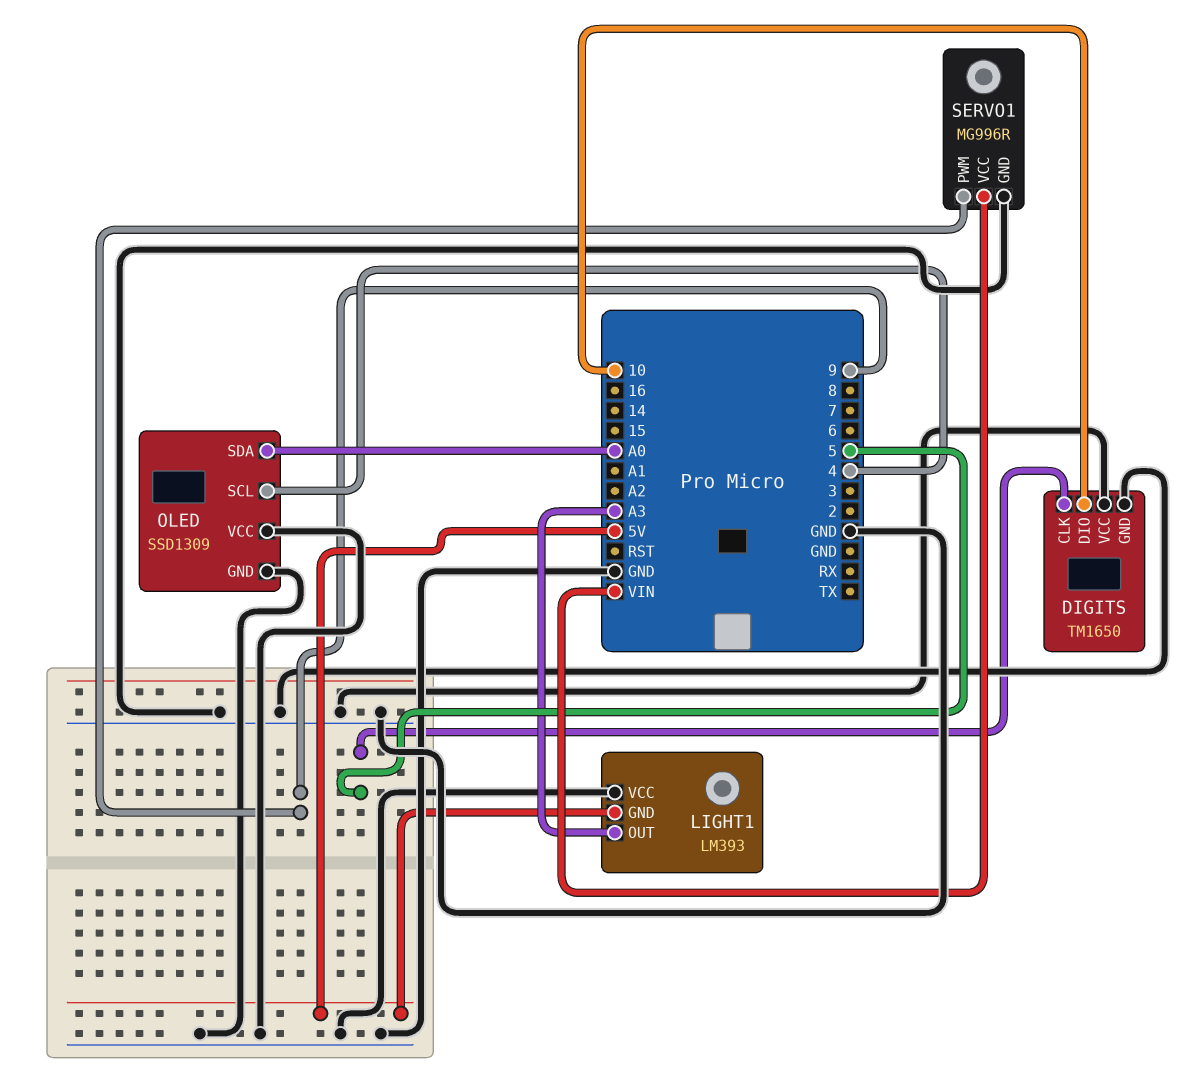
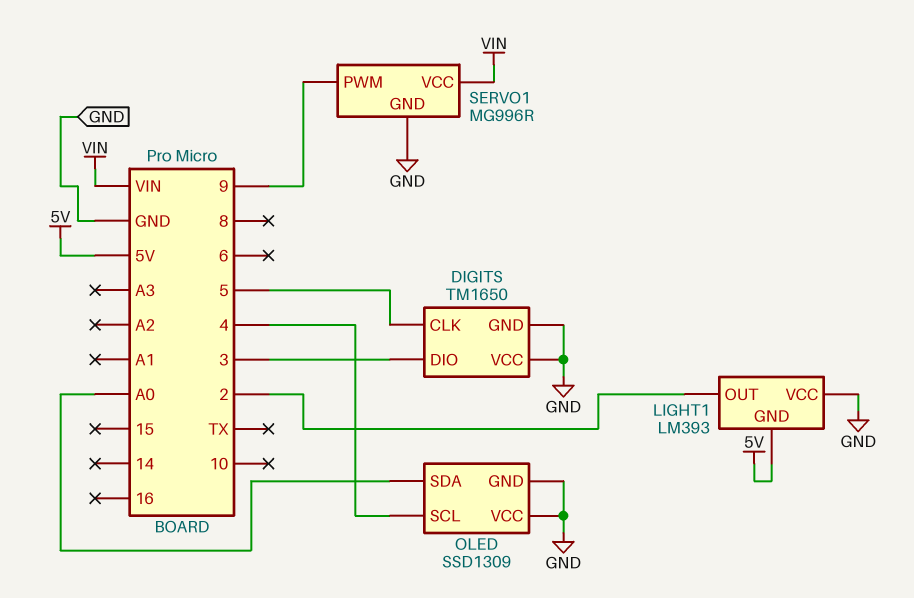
DIGITS pin DIO: 10 -> 3
LIGHT1 pin OUT: A3 -> 2

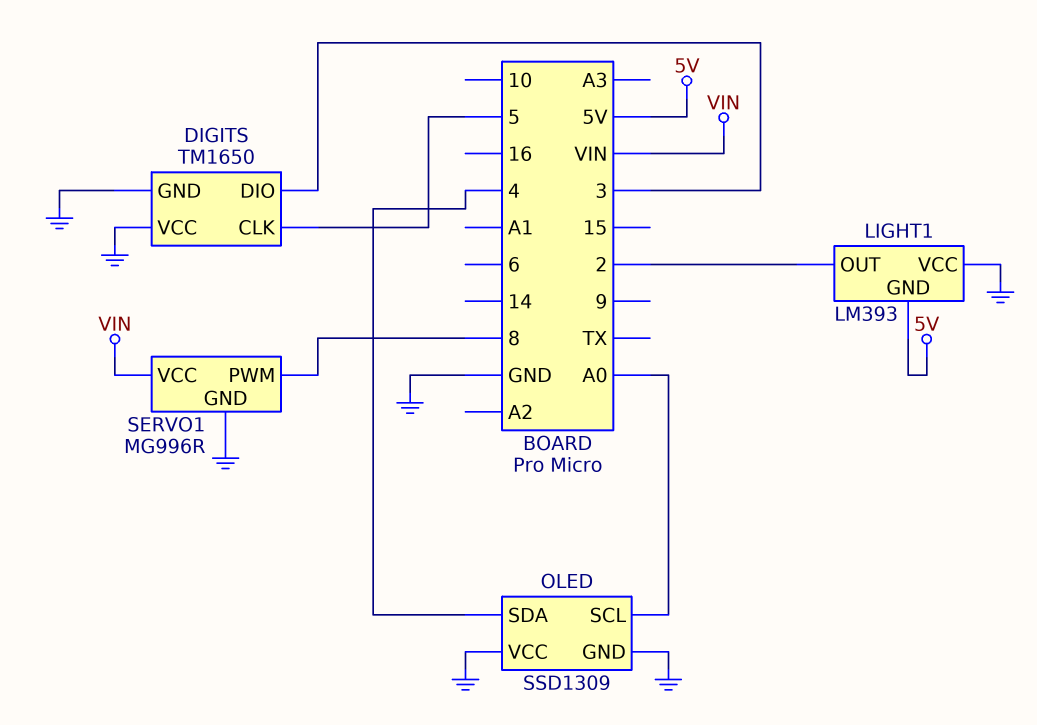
OLED pin SCL: 4 -> A0
OLED pin SDA: A0 -> 4
SERVO1 pin PWM: 9 -> 8

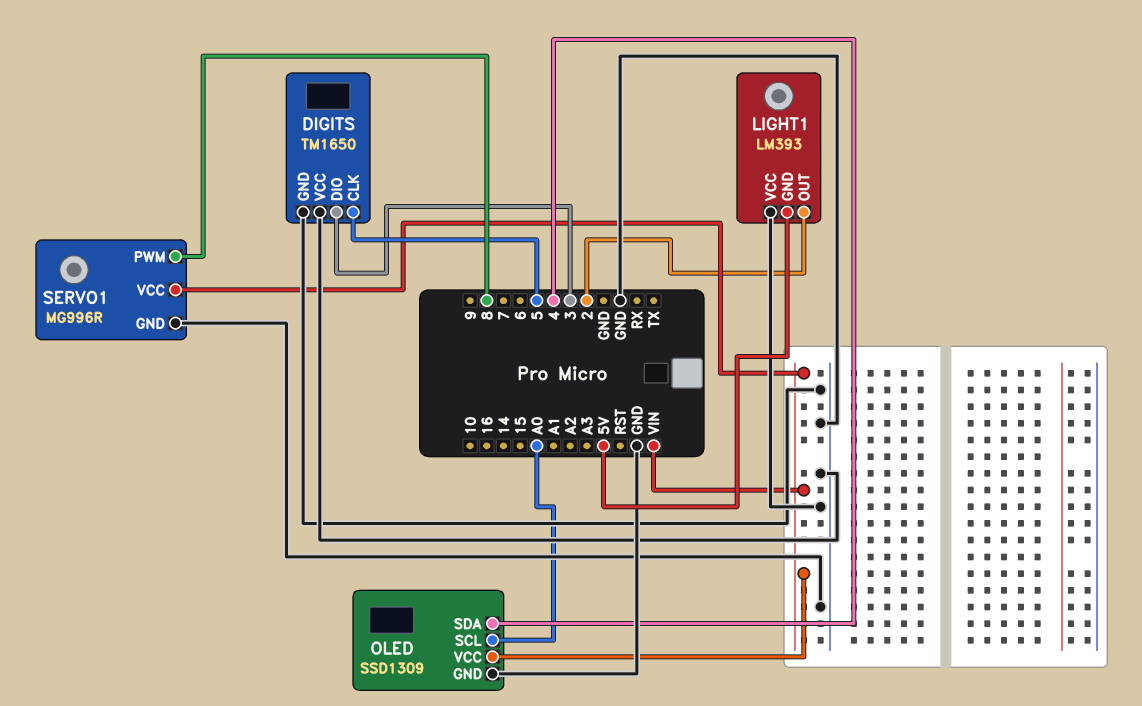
OLED pin VCC: GND -> VIN

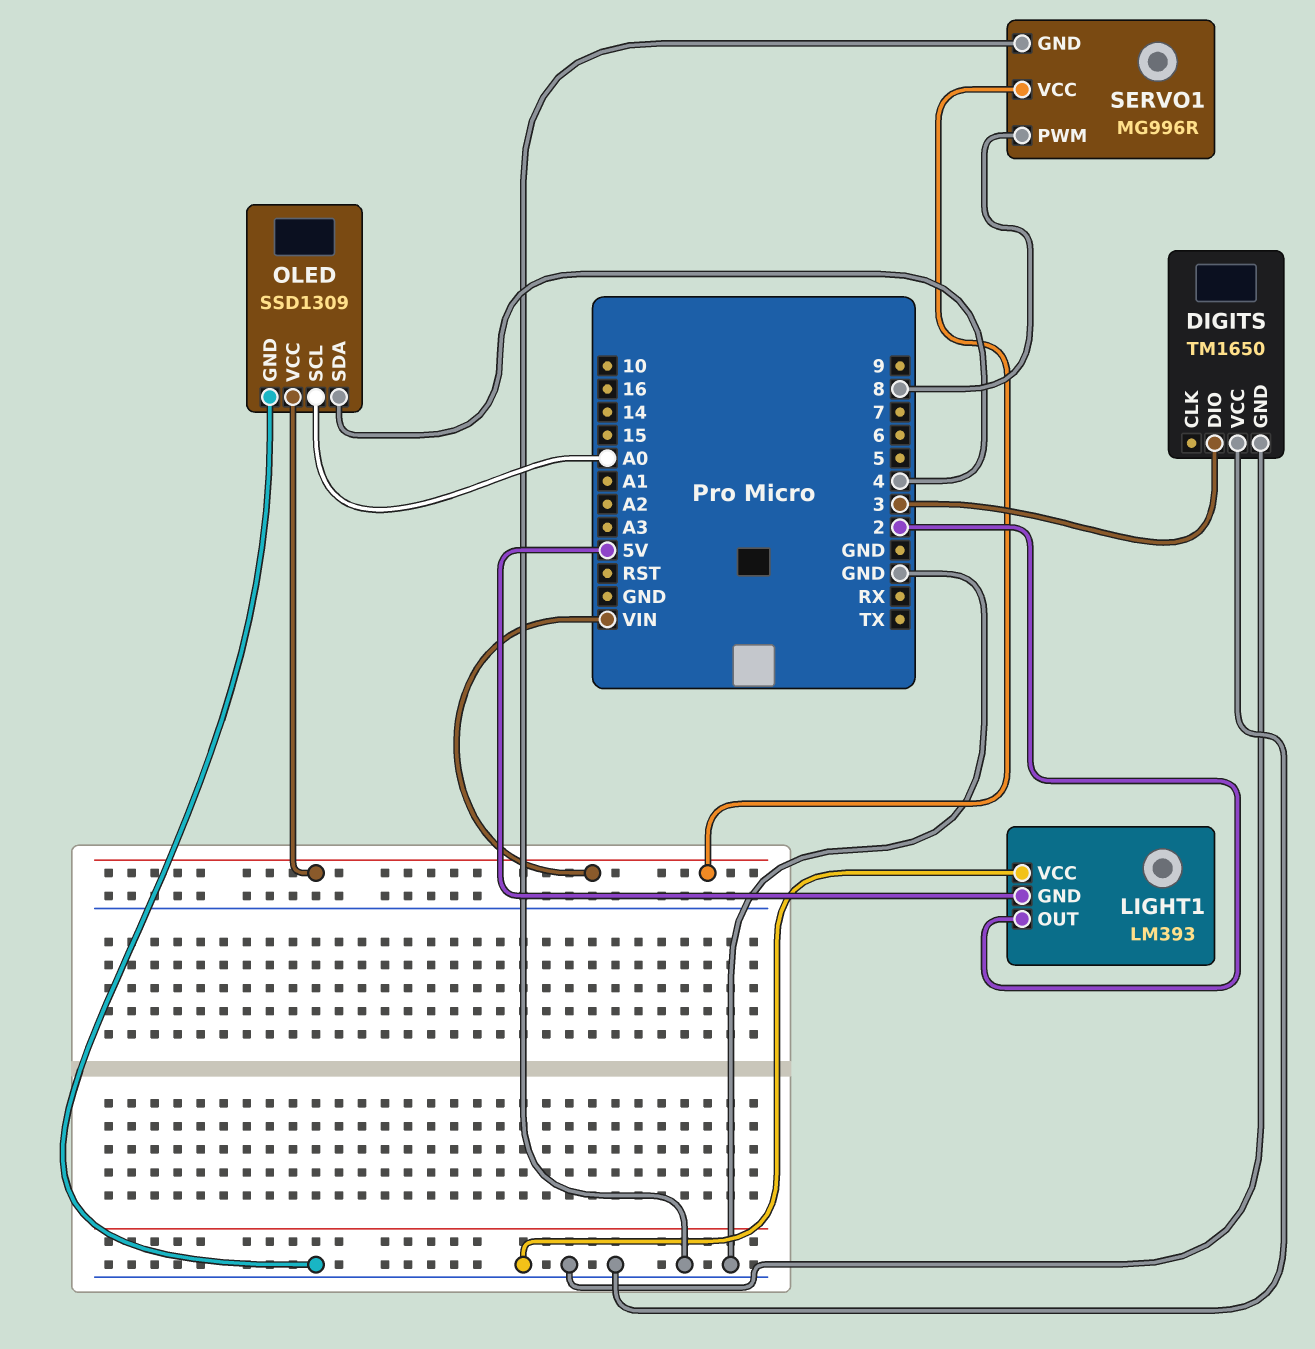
DIGITS pin CLK: 5 -> none

